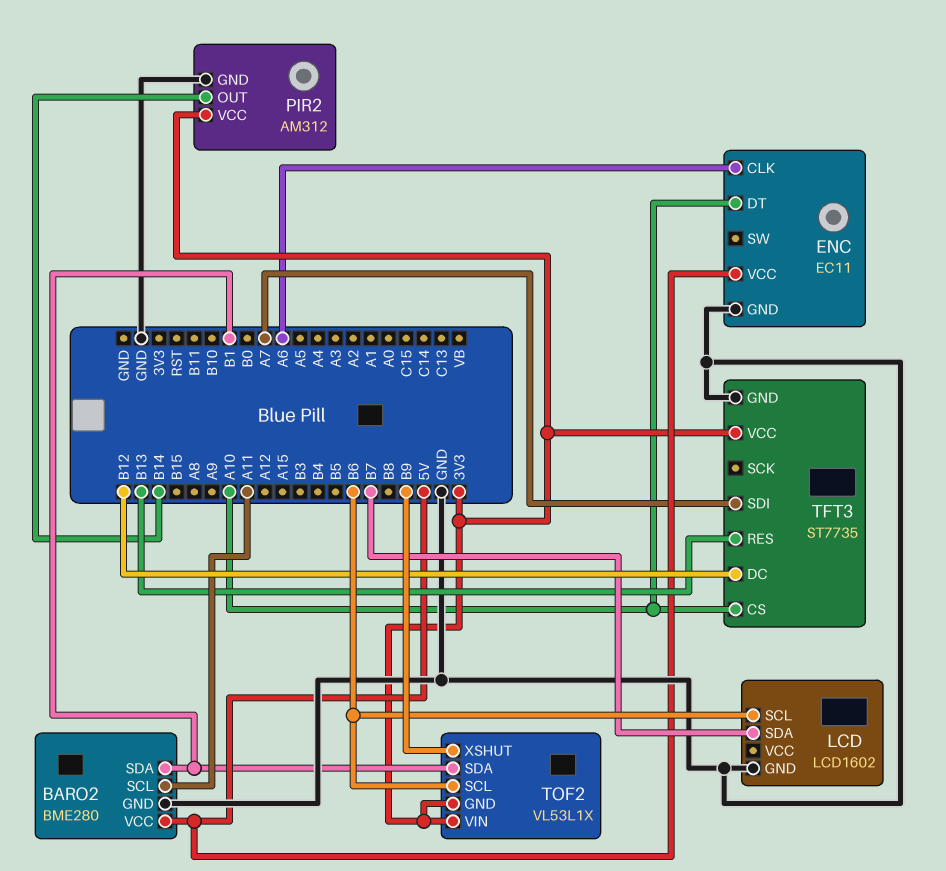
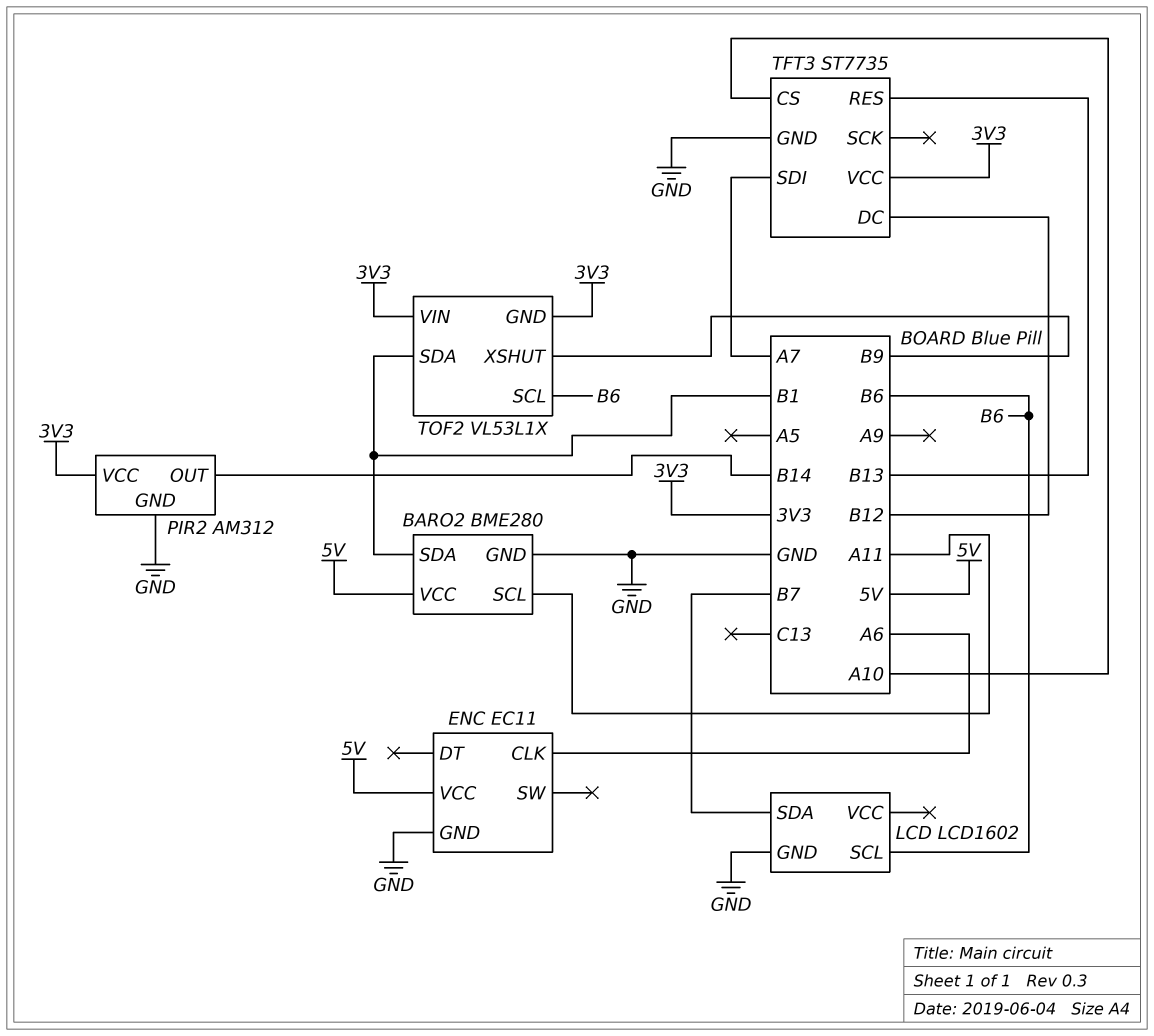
ENC pin DT: A10 -> none

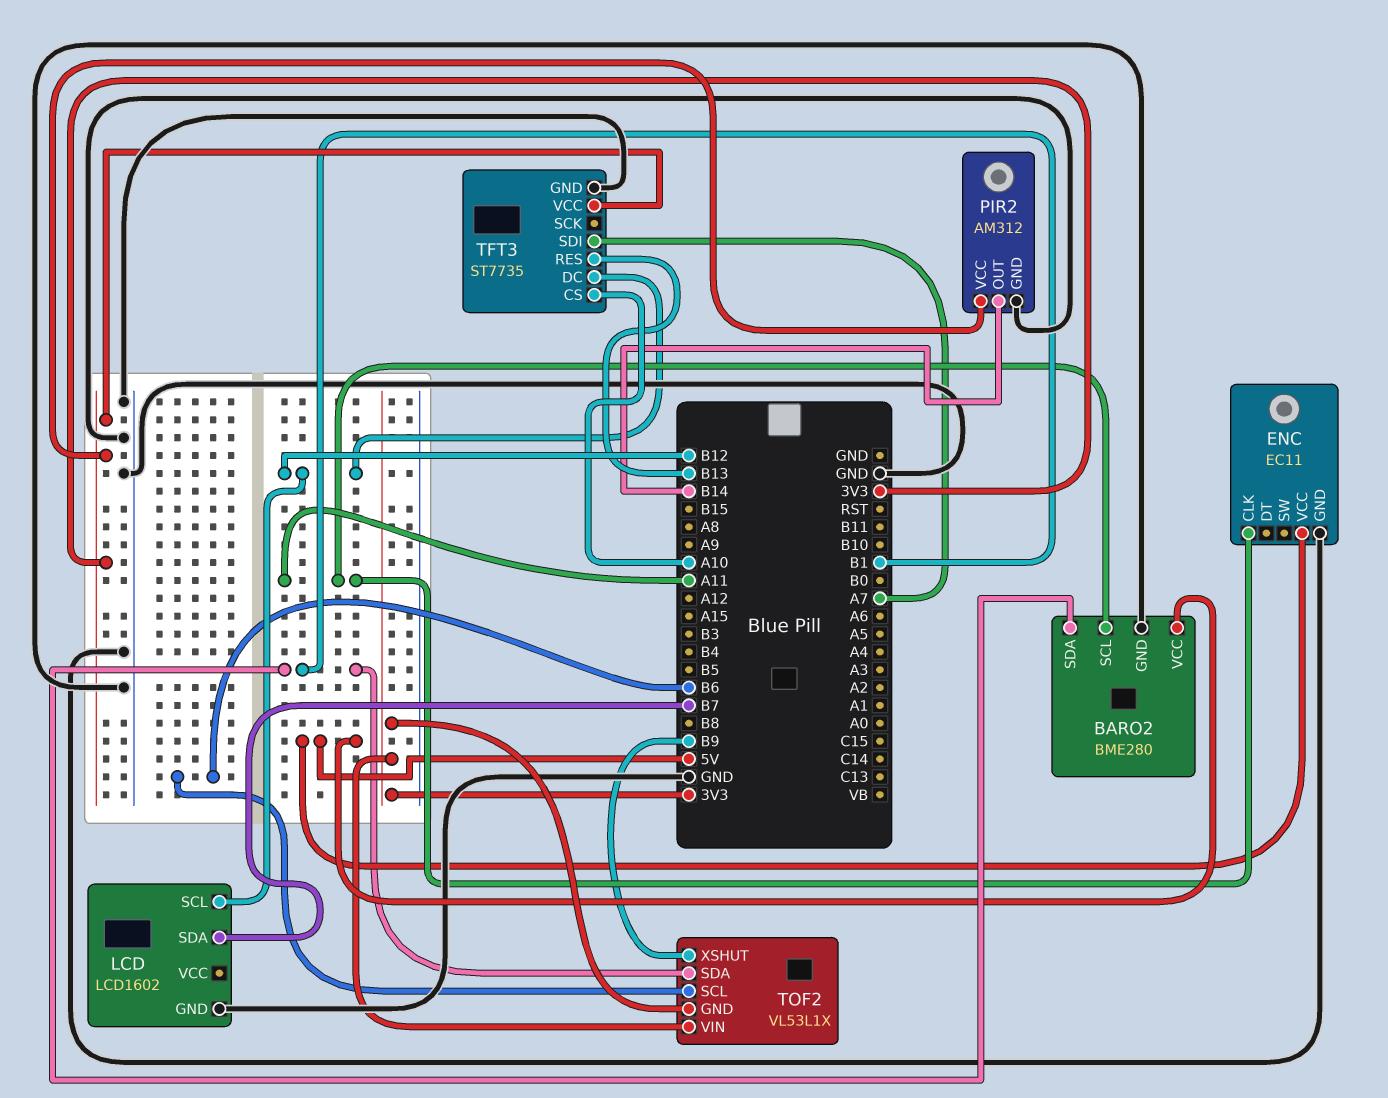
ENC pin CLK: A6 -> A11
LCD pin SCL: B6 -> B12

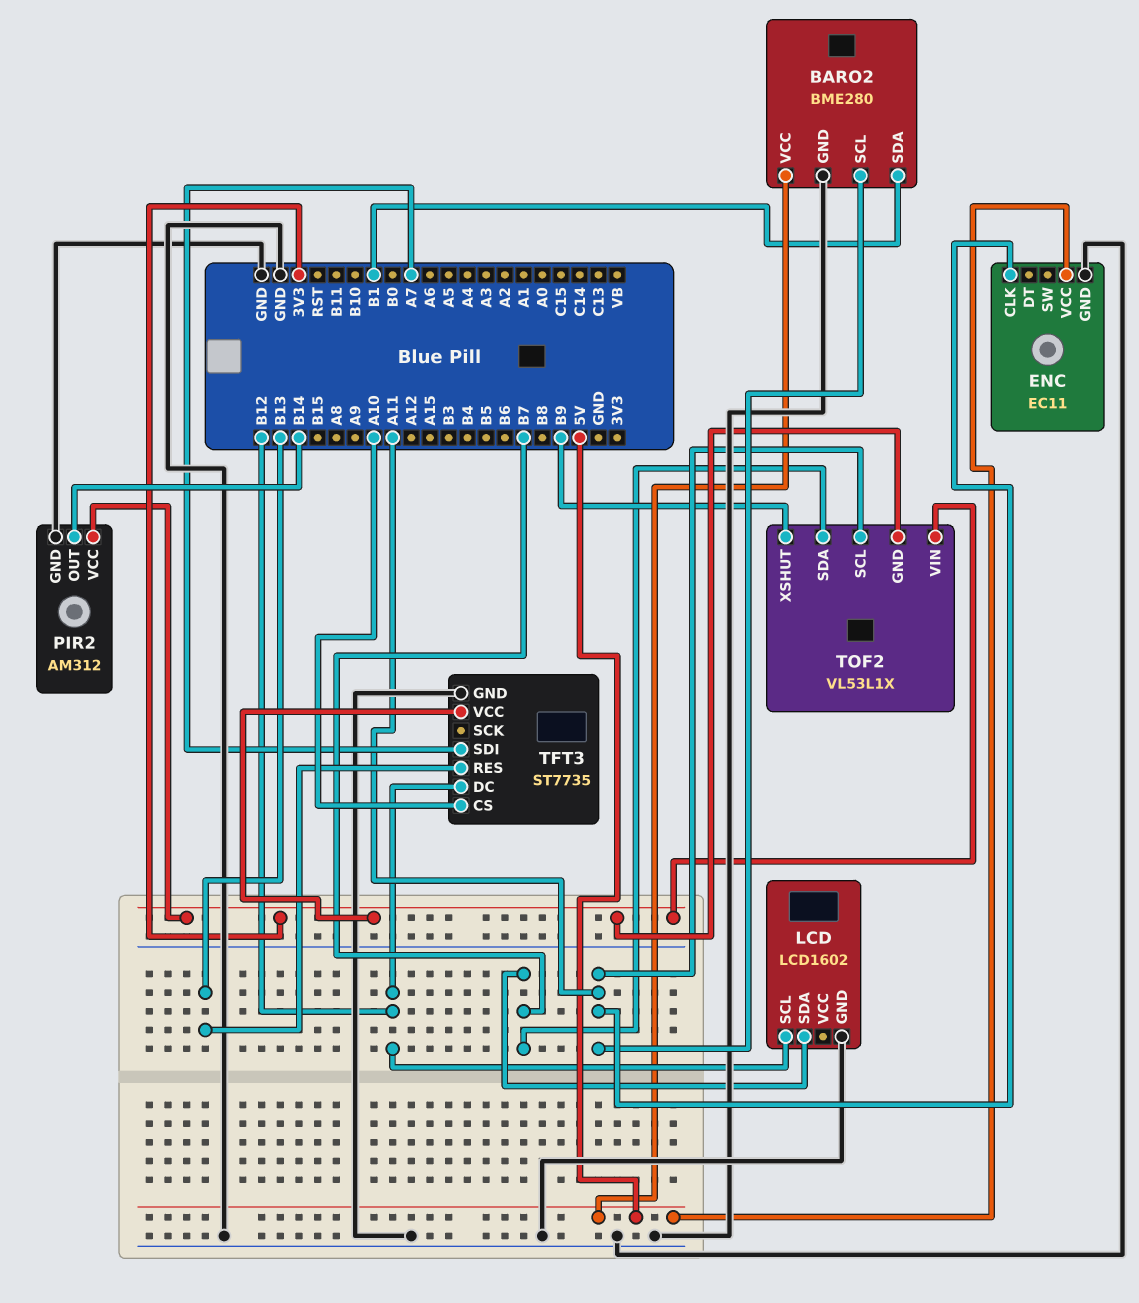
TOF2 pin SCL: B6 -> A11
TOF2 pin SDA: B1 -> B7

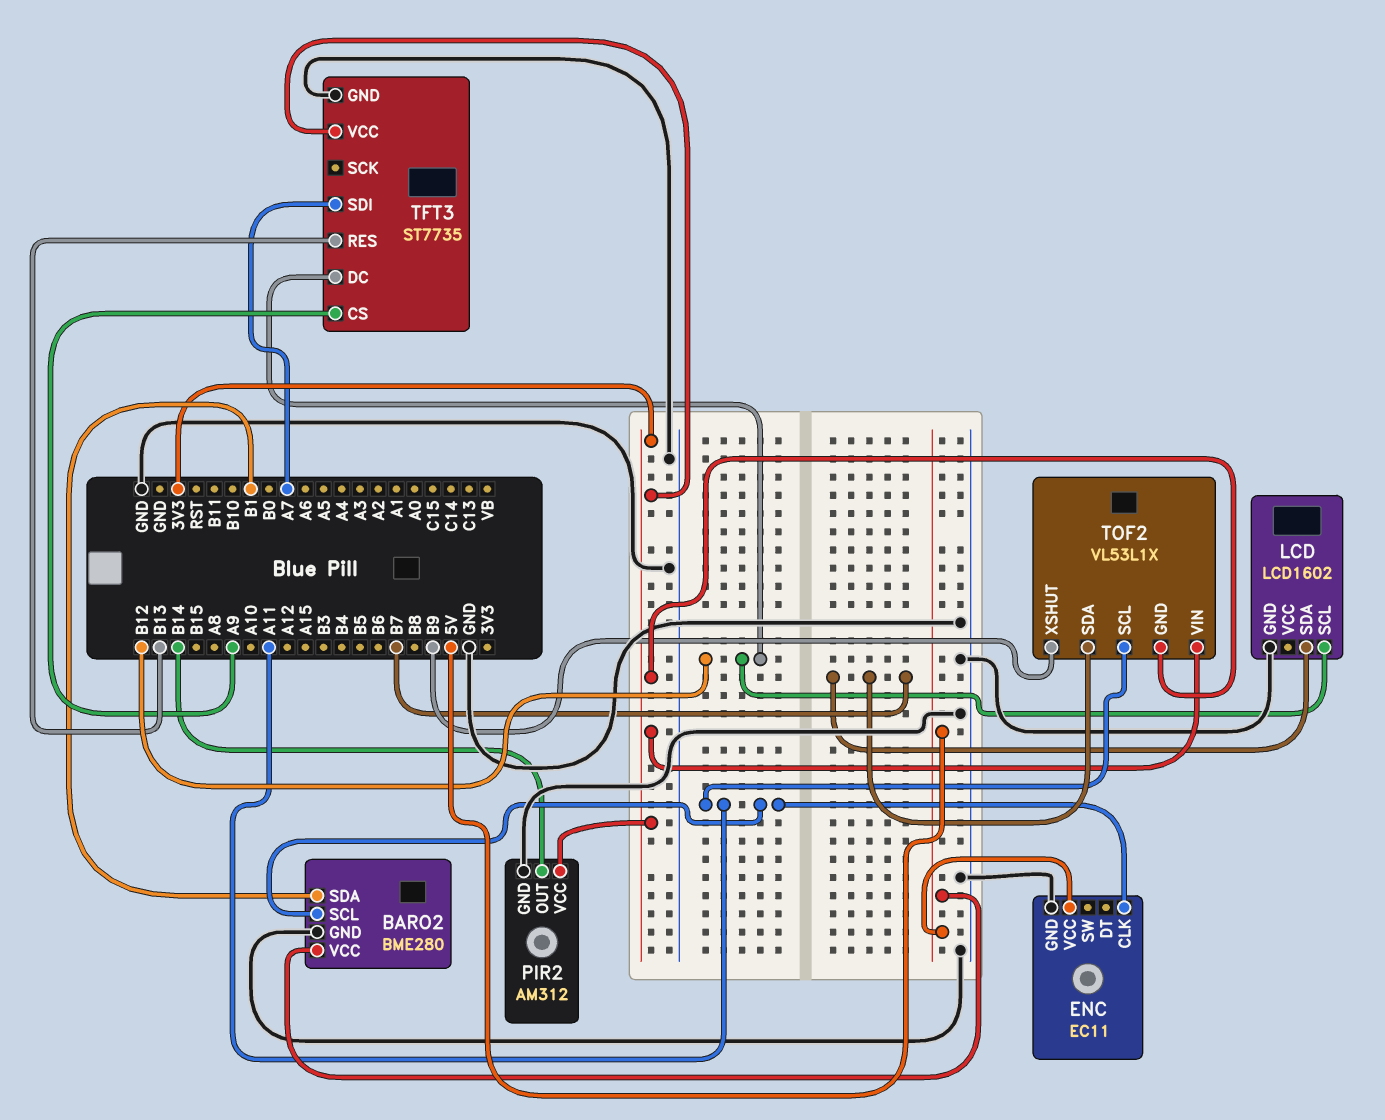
TFT3 pin CS: A10 -> A9

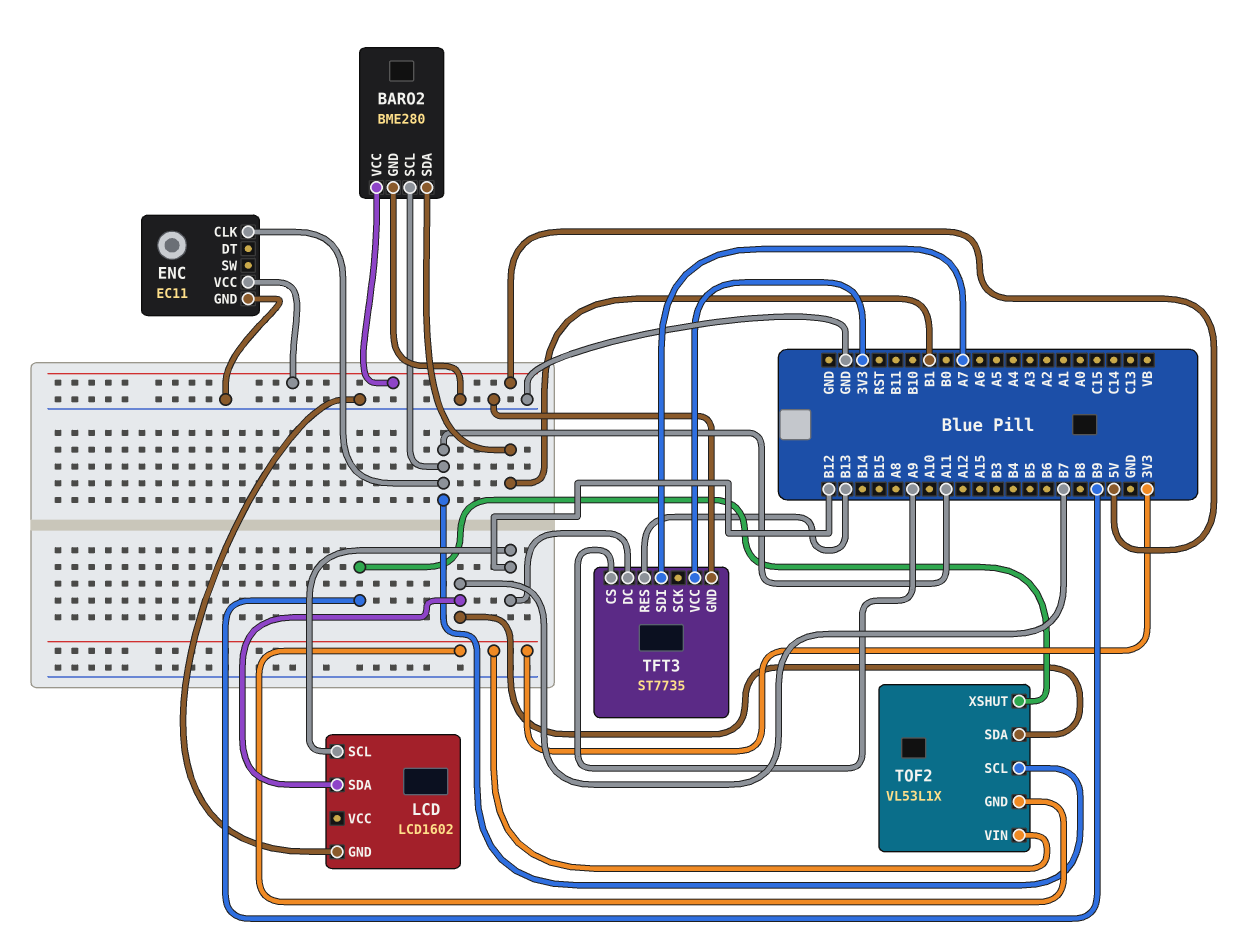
PIR2: AM312 -> none
PIR2 pin GND: GND -> none
PIR2 pin OUT: B14 -> none
PIR2 pin VCC: 3V3 -> none

